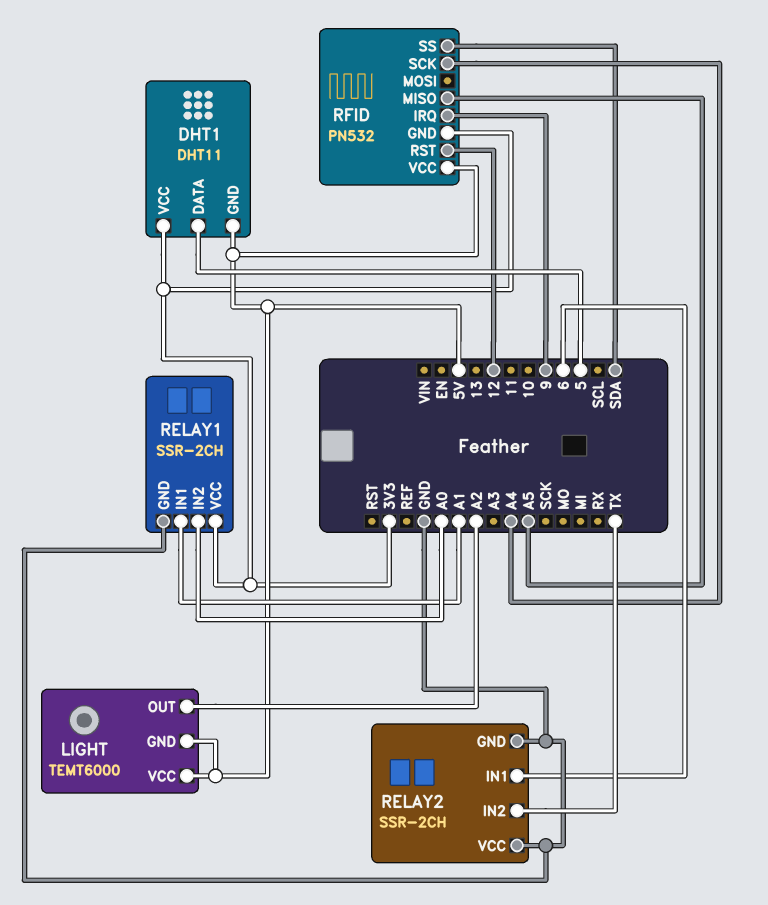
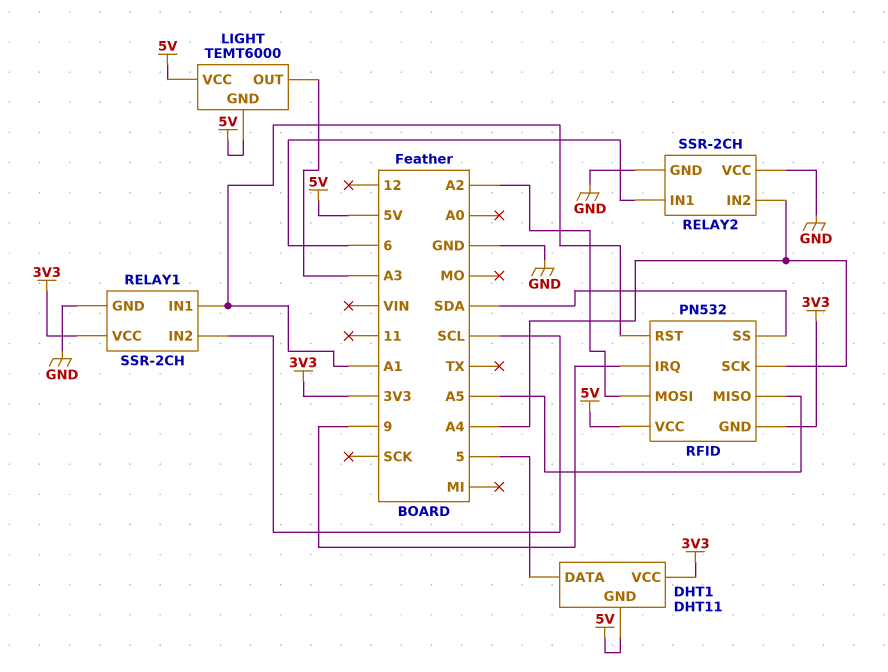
LIGHT pin OUT: A2 -> A3
RELAY1 pin IN2: A0 -> SCL
RELAY2 pin IN2: TX -> A4
RFID pin MOSI: none -> A2
RFID pin RST: 12 -> A1

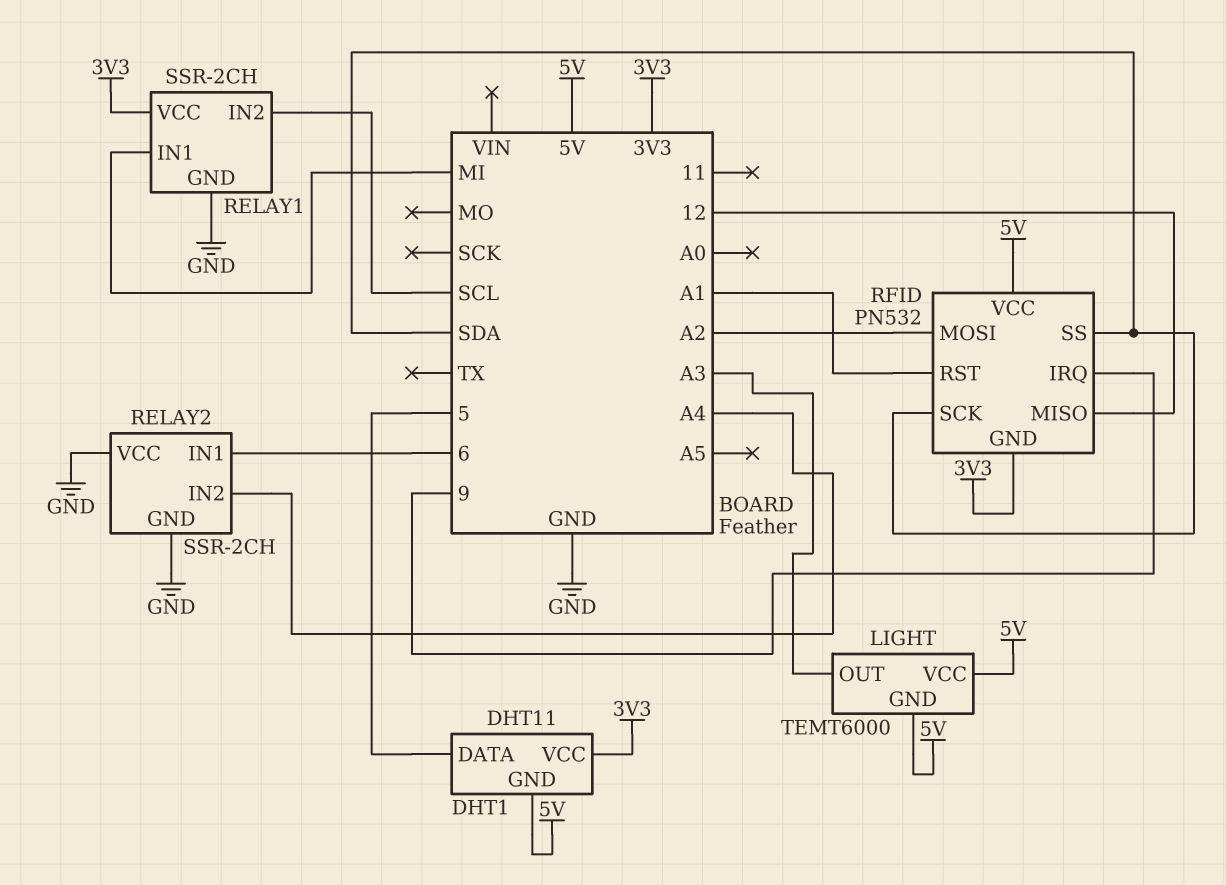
RELAY1 pin IN1: A1 -> MI
RFID pin MISO: A5 -> 12
RFID pin SCK: A4 -> SDA

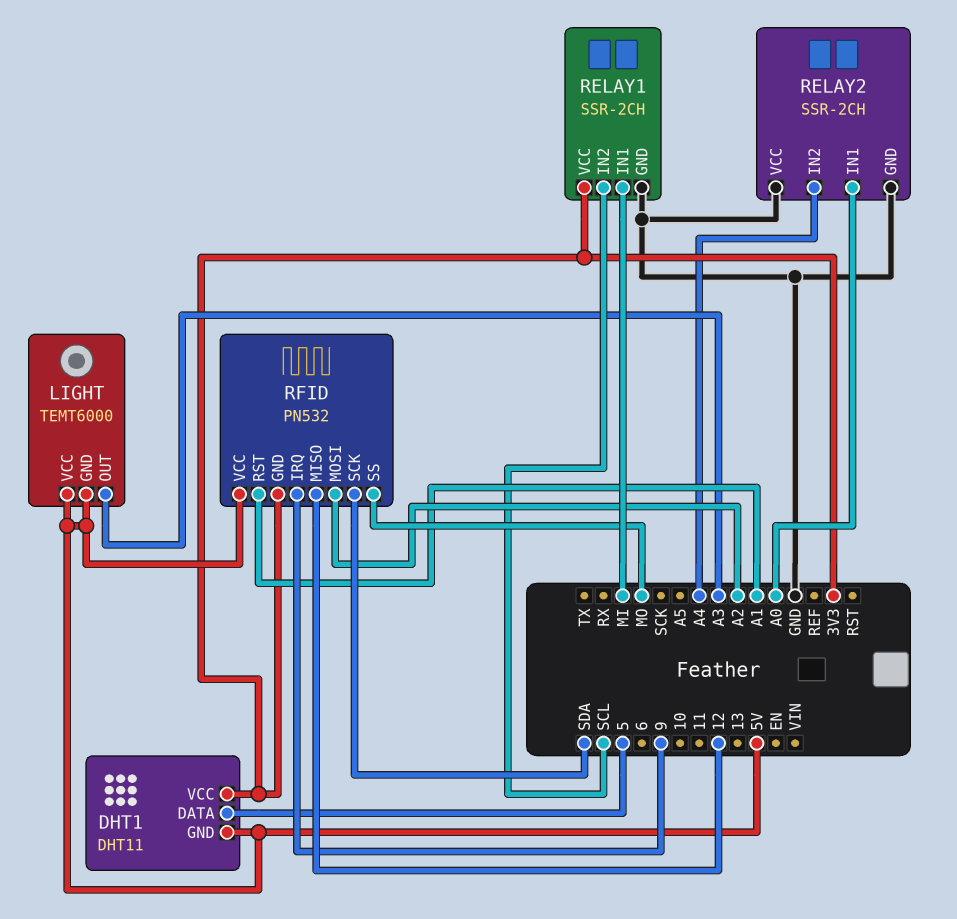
RELAY2 pin IN1: 6 -> A0
RFID pin SS: SDA -> MO

